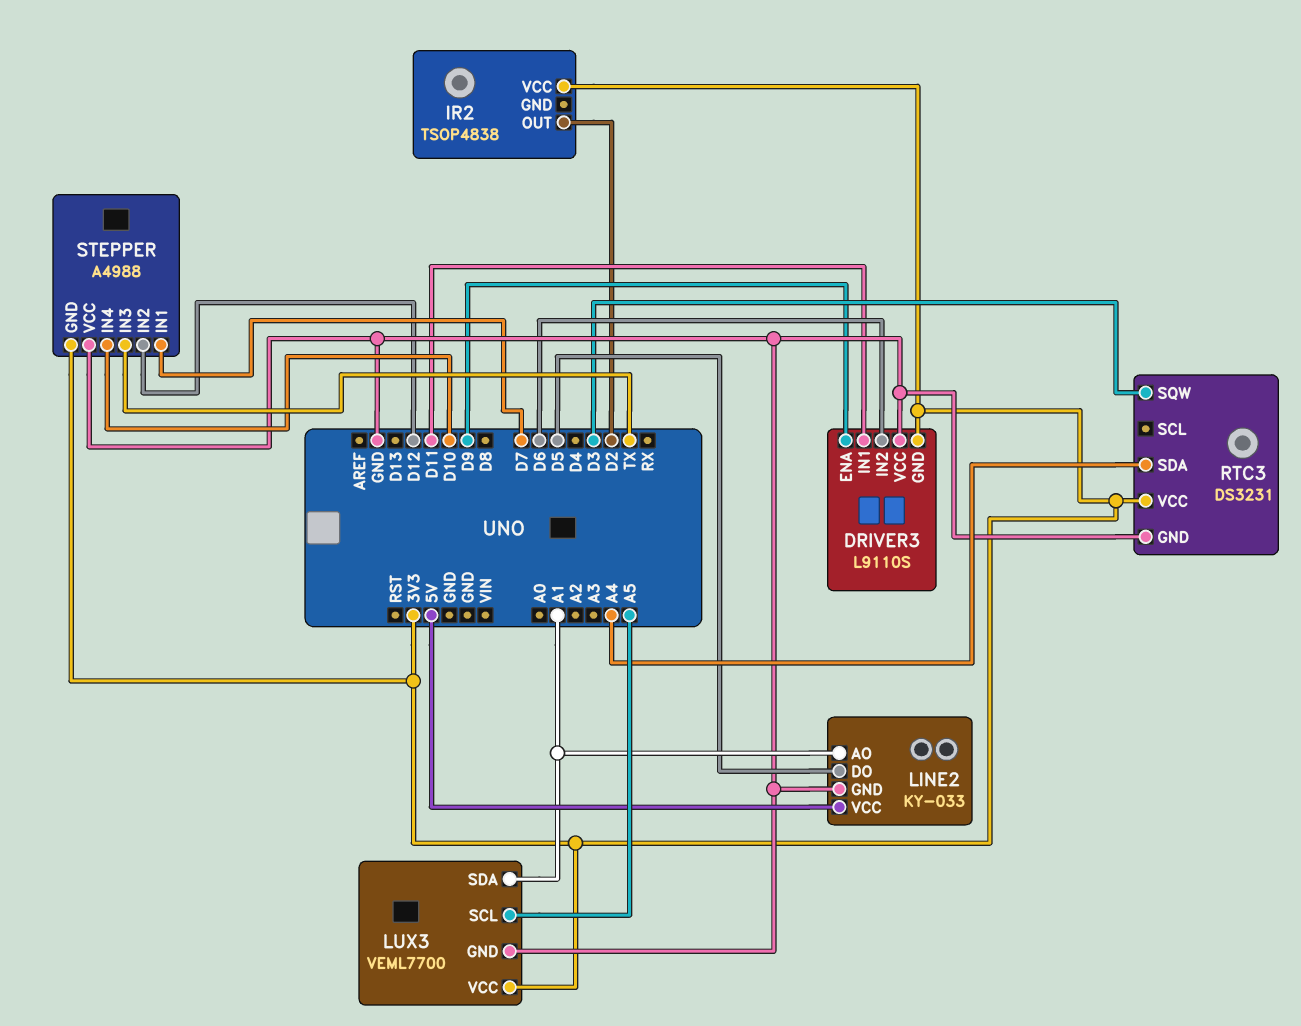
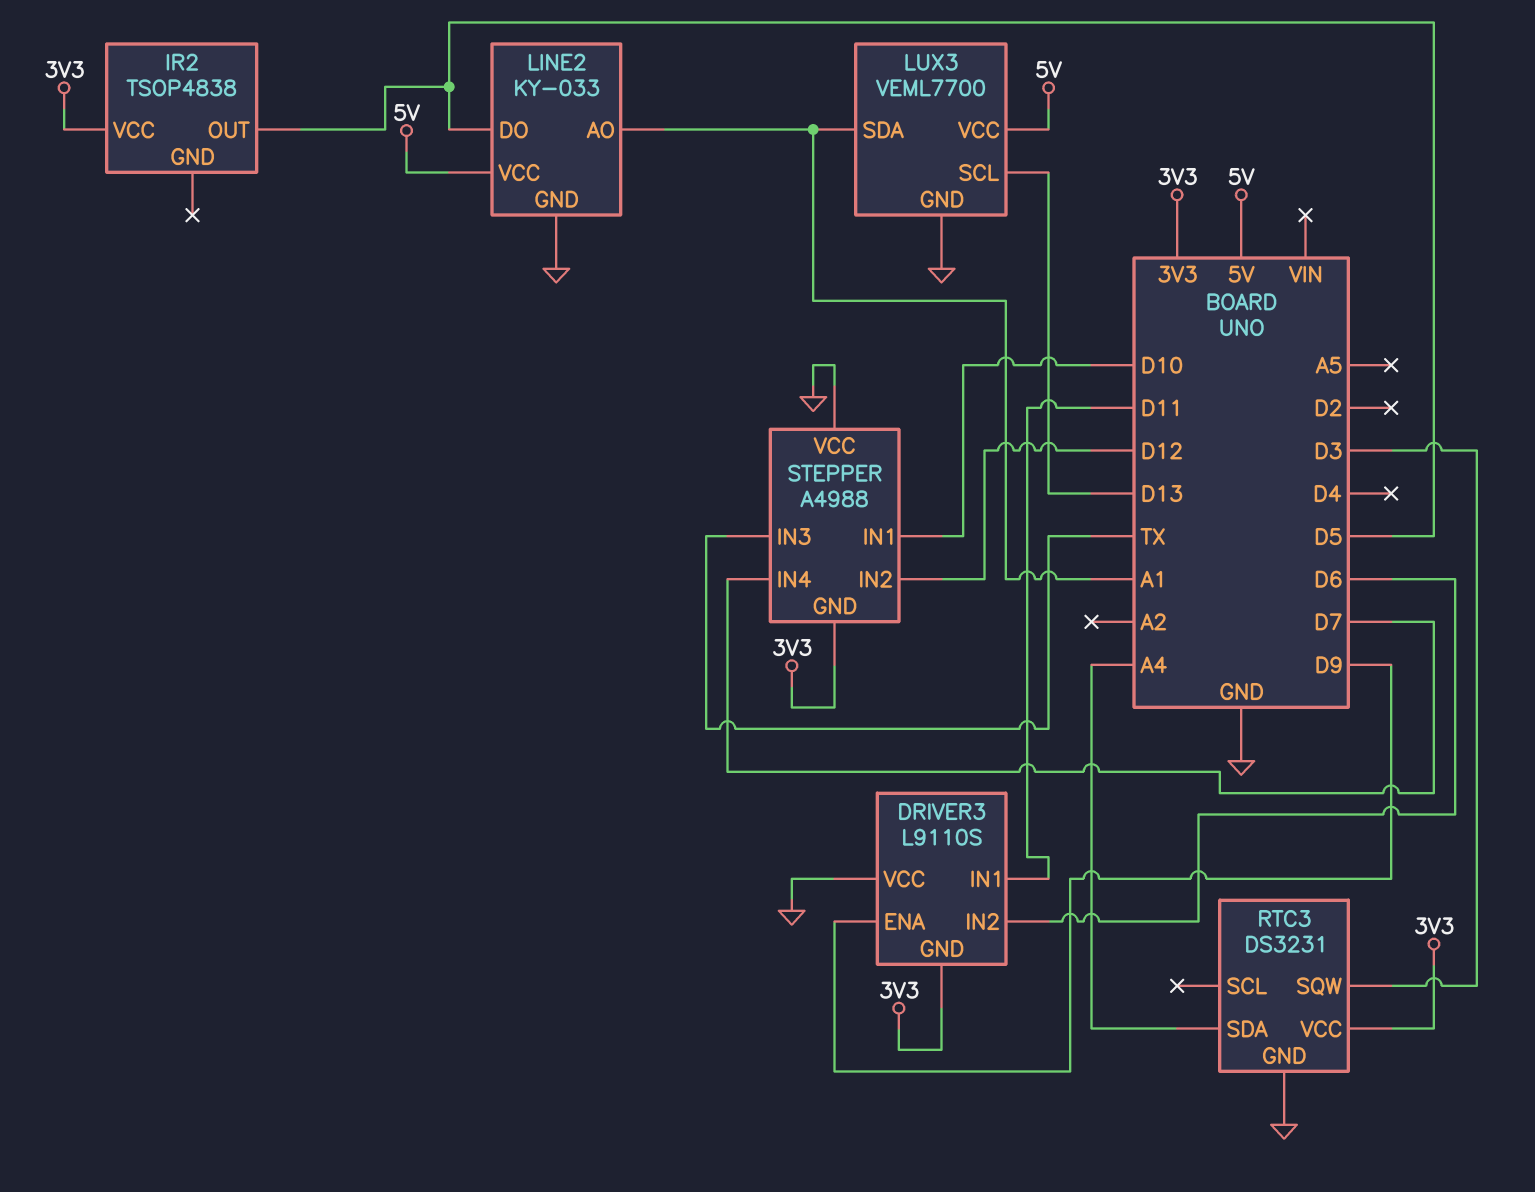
IR2 pin OUT: D2 -> D5
LUX3 pin SCL: A5 -> D13
LUX3 pin VCC: 3V3 -> 5V
STEPPER pin IN1: D7 -> D10
STEPPER pin IN4: D10 -> D7

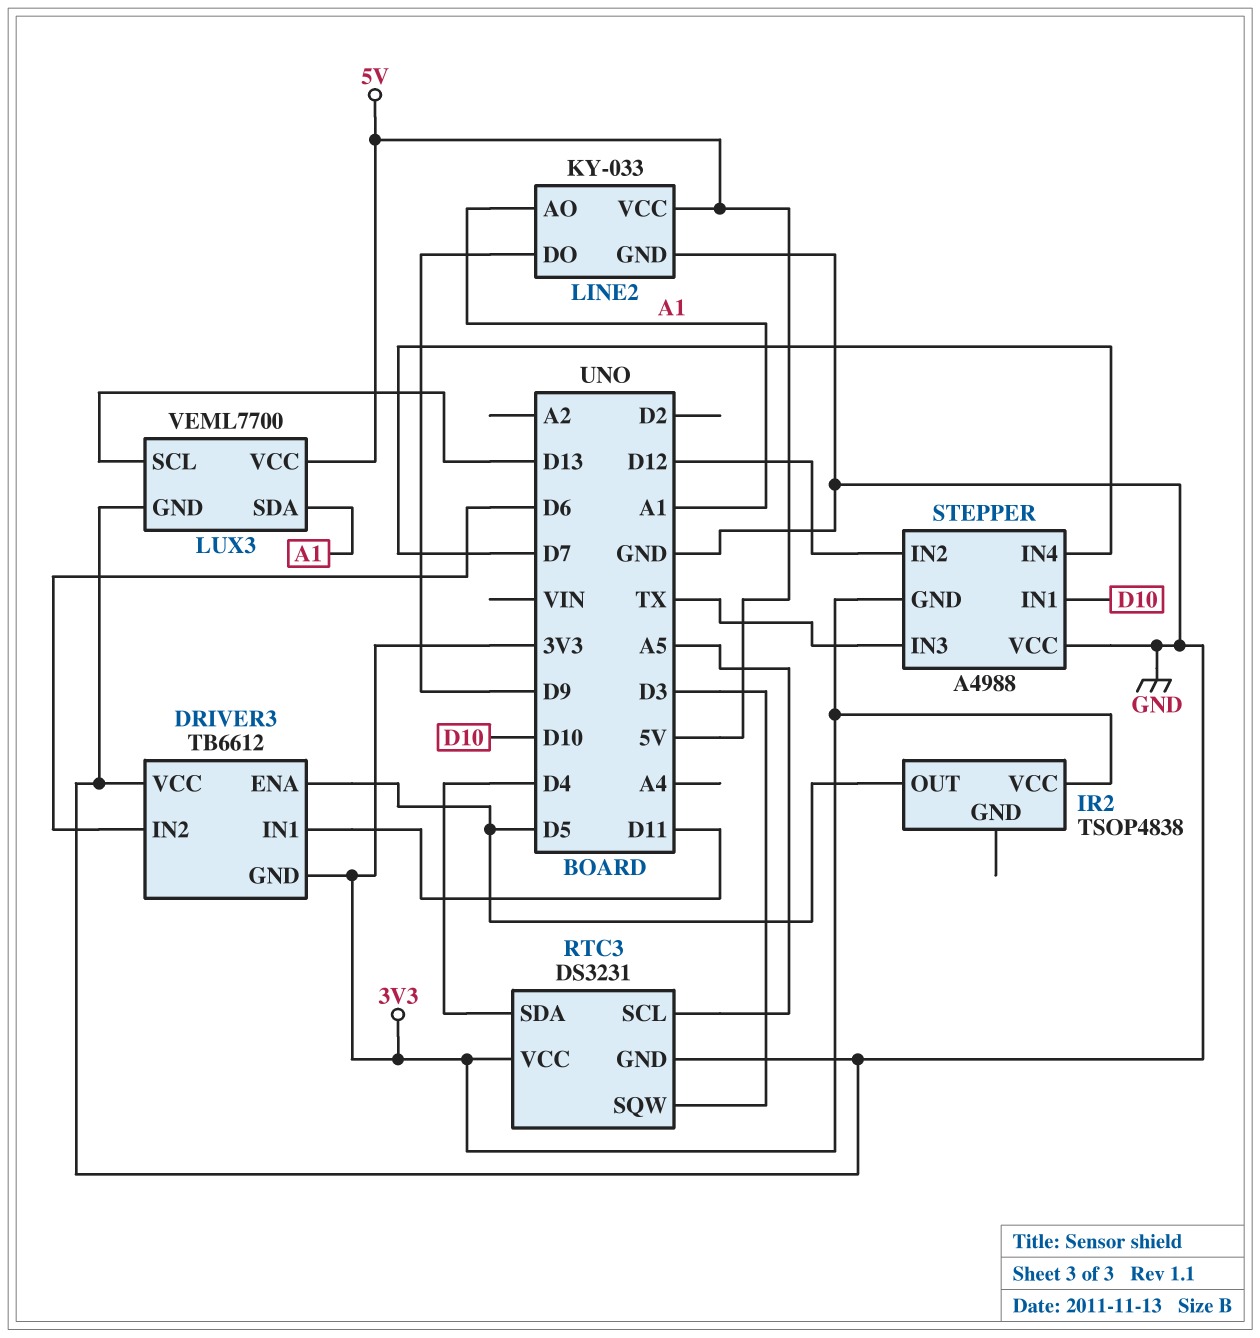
DRIVER3: L9110S -> TB6612
DRIVER3 pin ENA: D9 -> D5
LINE2 pin DO: D5 -> D9
RTC3 pin SCL: none -> A5
RTC3 pin SDA: A4 -> D4

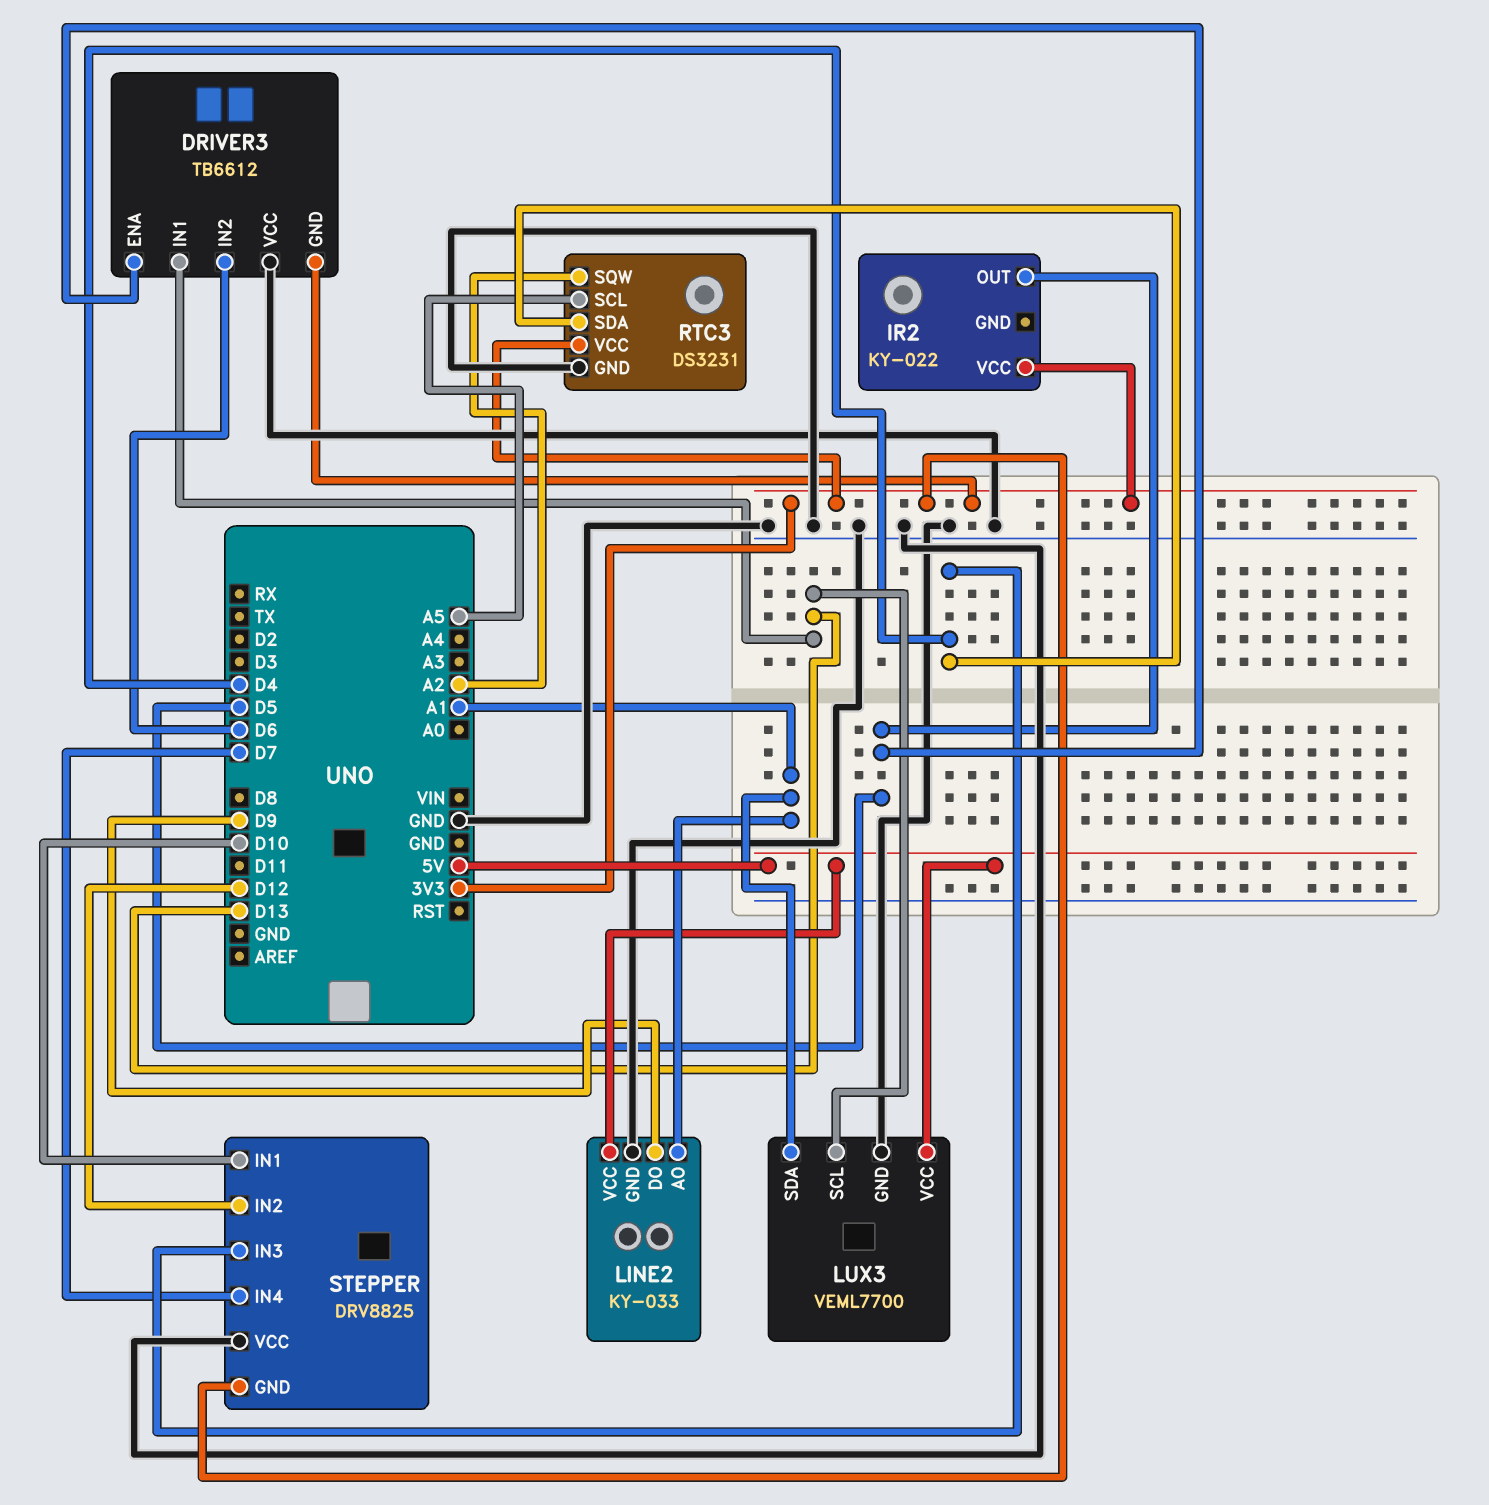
DRIVER3 pin IN1: D11 -> D13
IR2: TSOP4838 -> KY-022
RTC3 pin SQW: D3 -> A2
STEPPER: A4988 -> DRV8825
STEPPER pin IN3: TX -> D4

